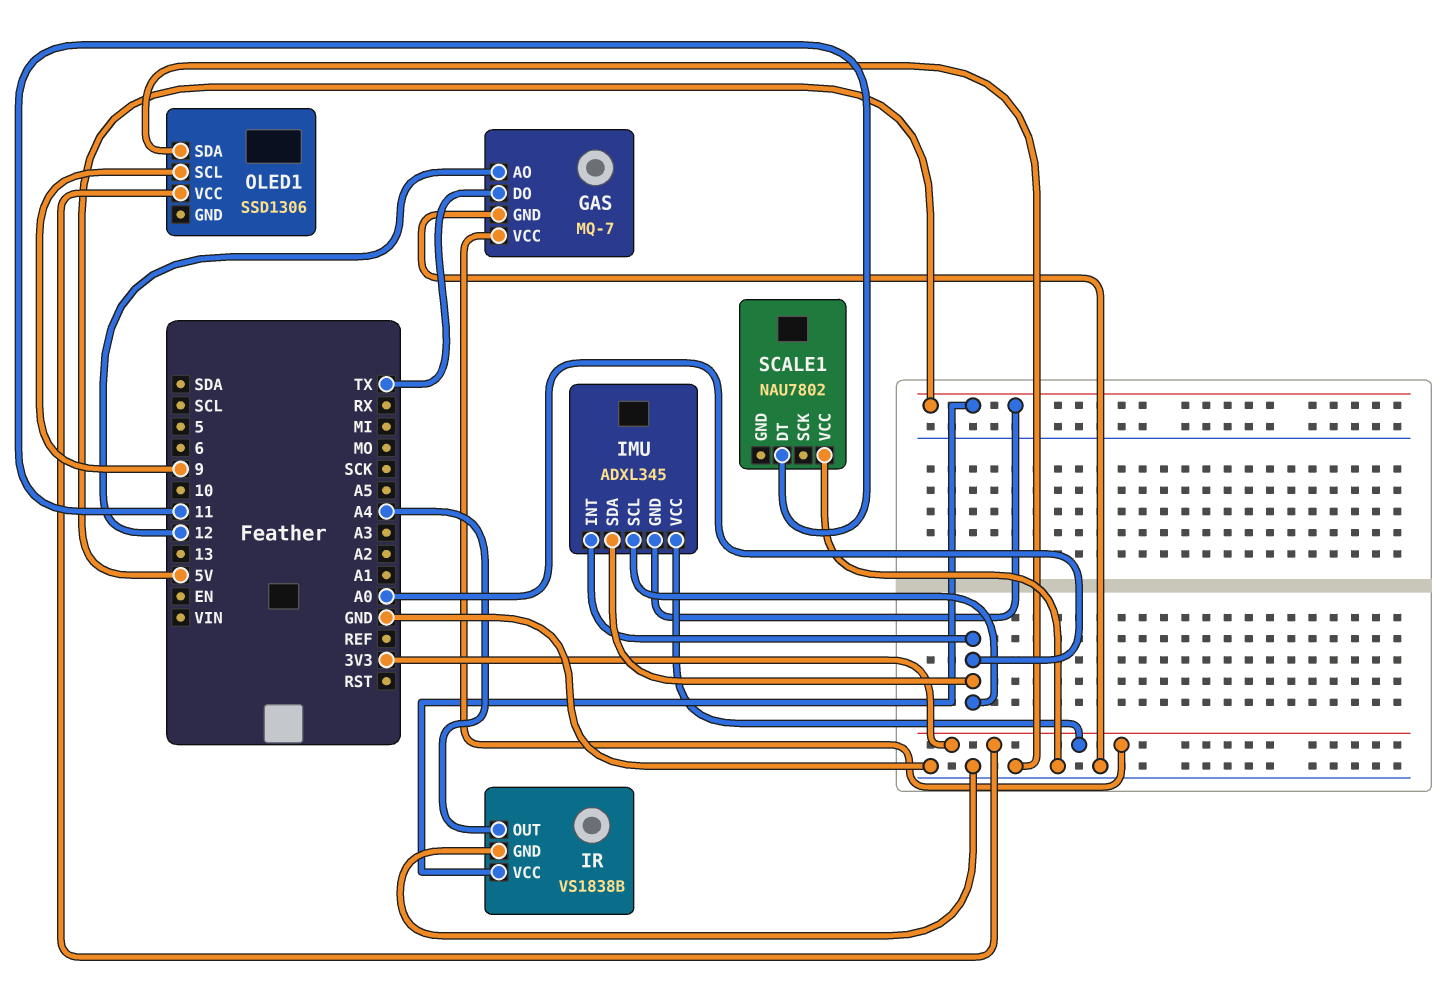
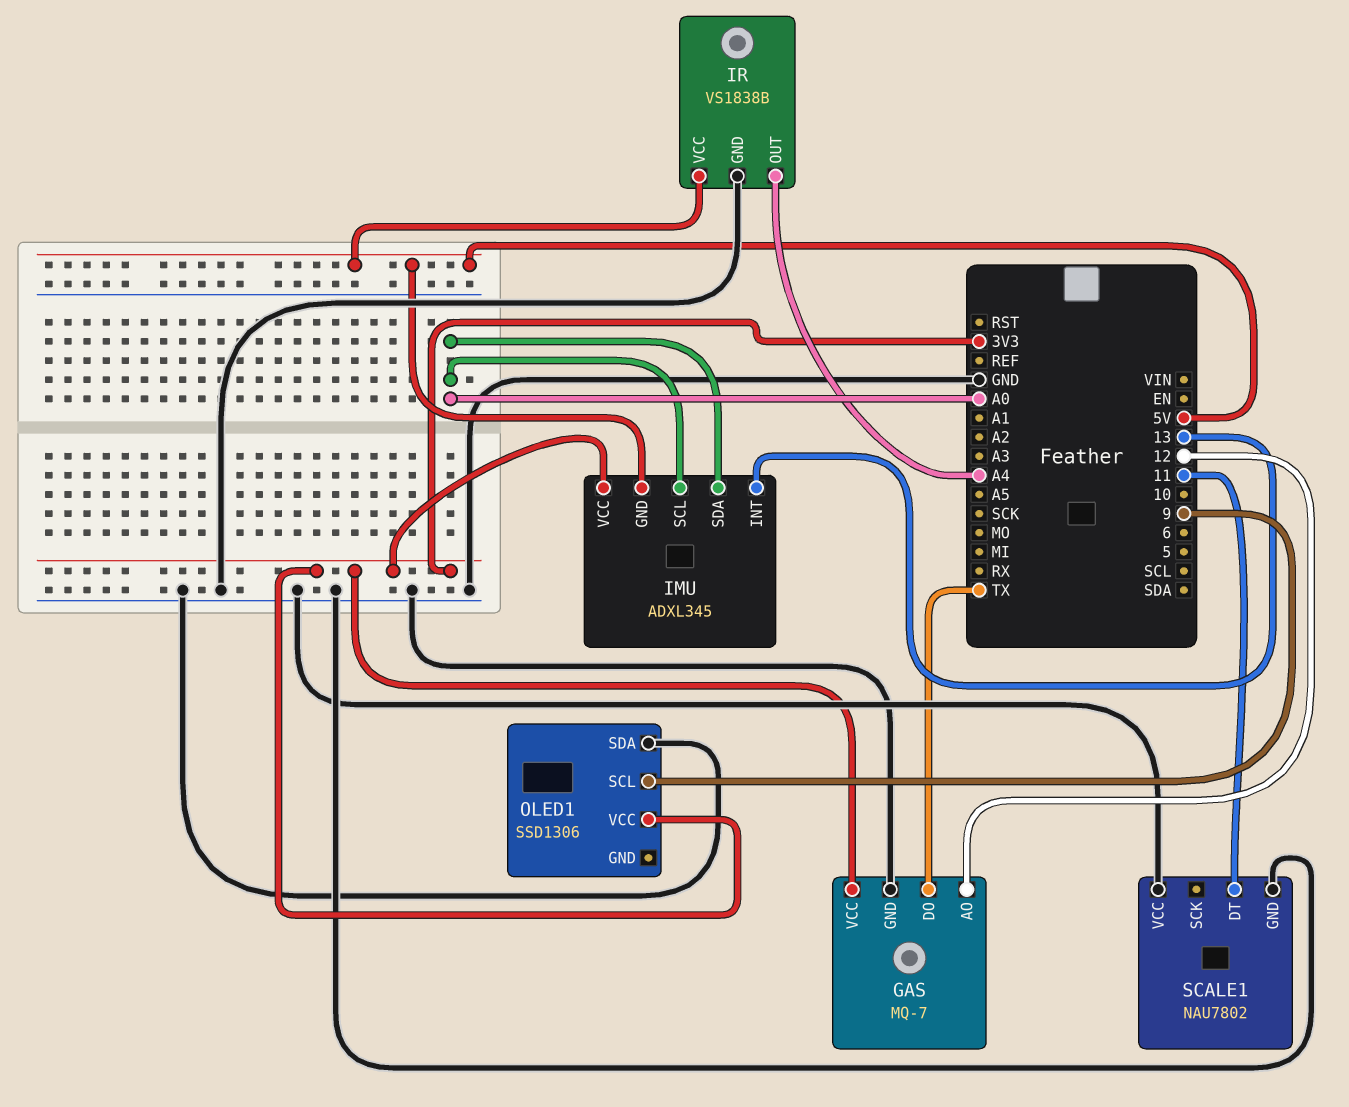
IMU pin INT: A0 -> 13
SCALE1 pin GND: none -> GND

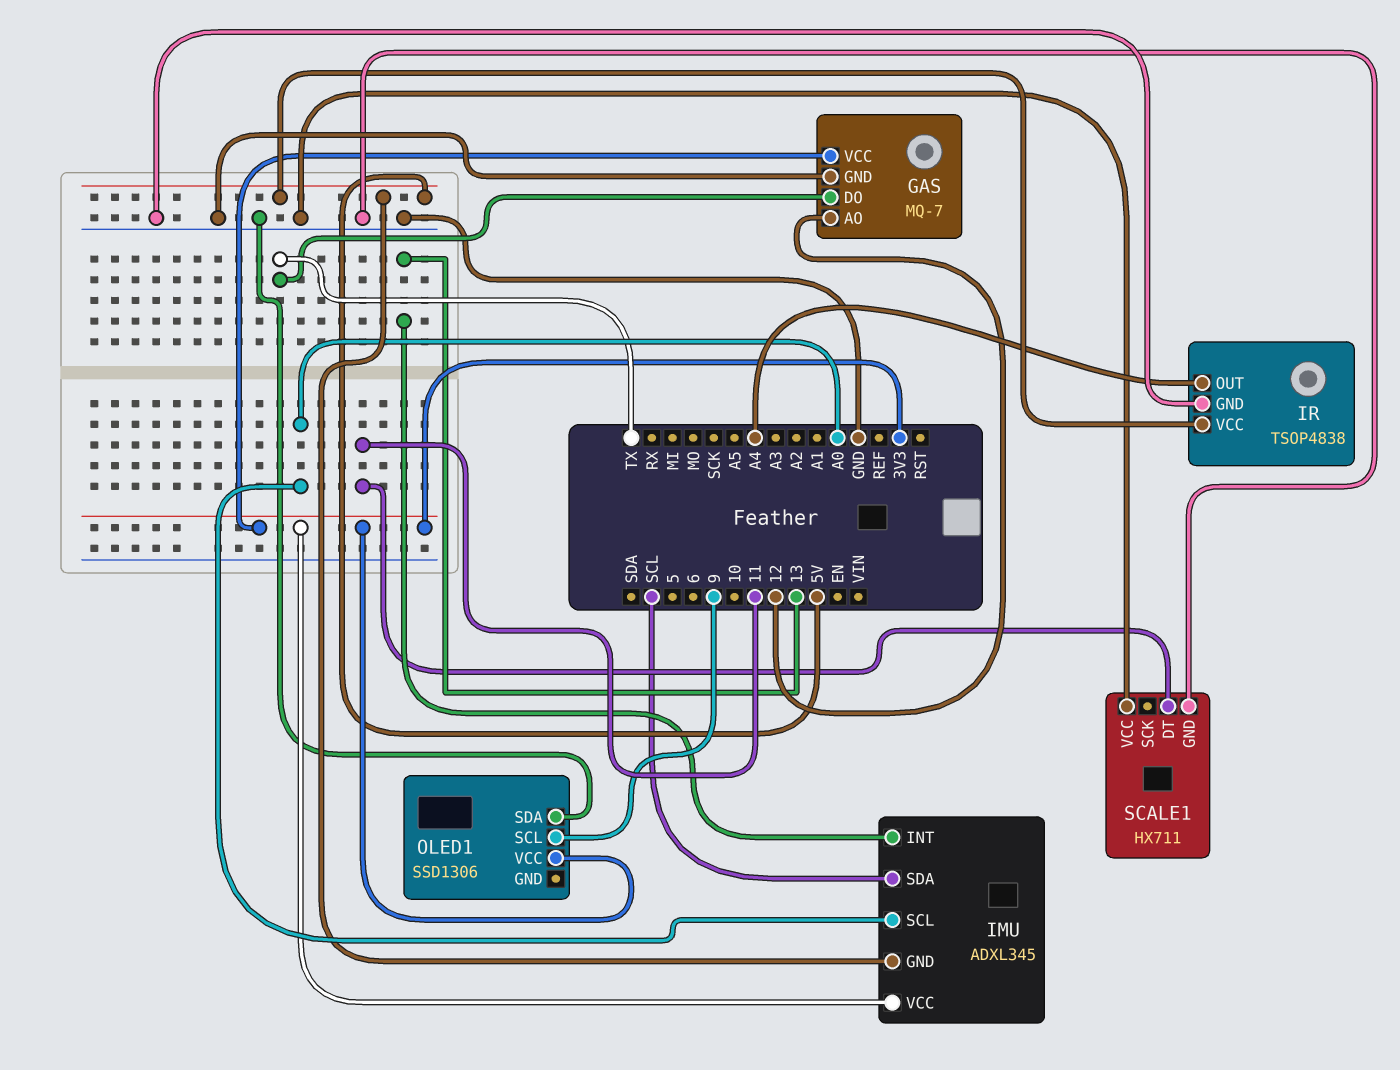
IMU pin SDA: A0 -> SCL
IR: VS1838B -> TSOP4838
SCALE1: NAU7802 -> HX711

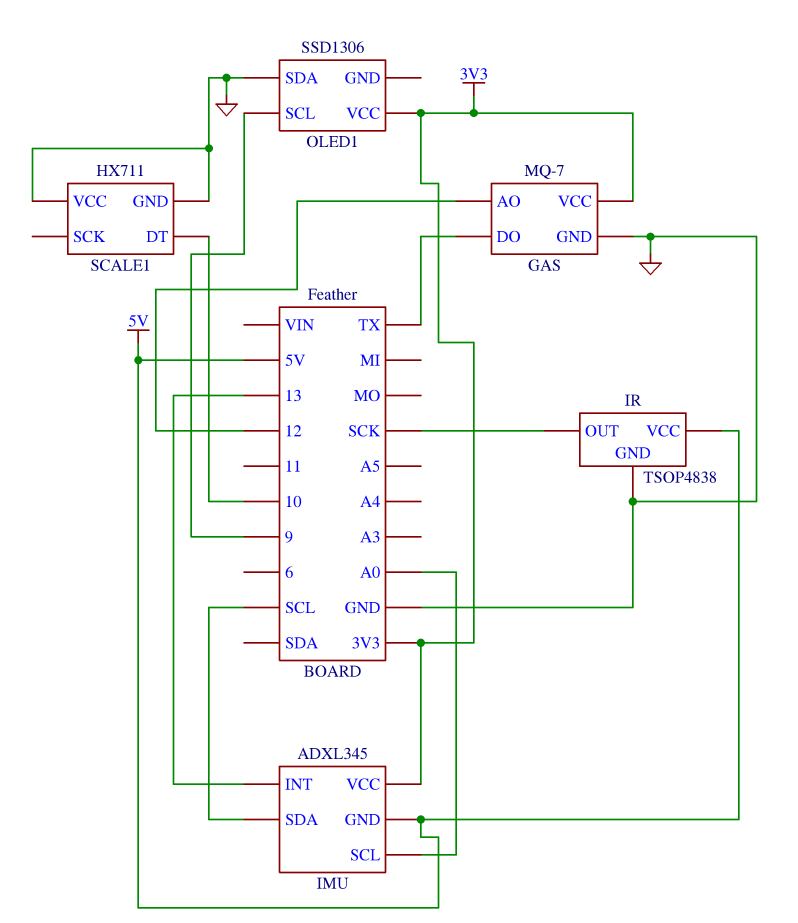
IR pin OUT: A4 -> SCK
SCALE1 pin DT: 11 -> 10

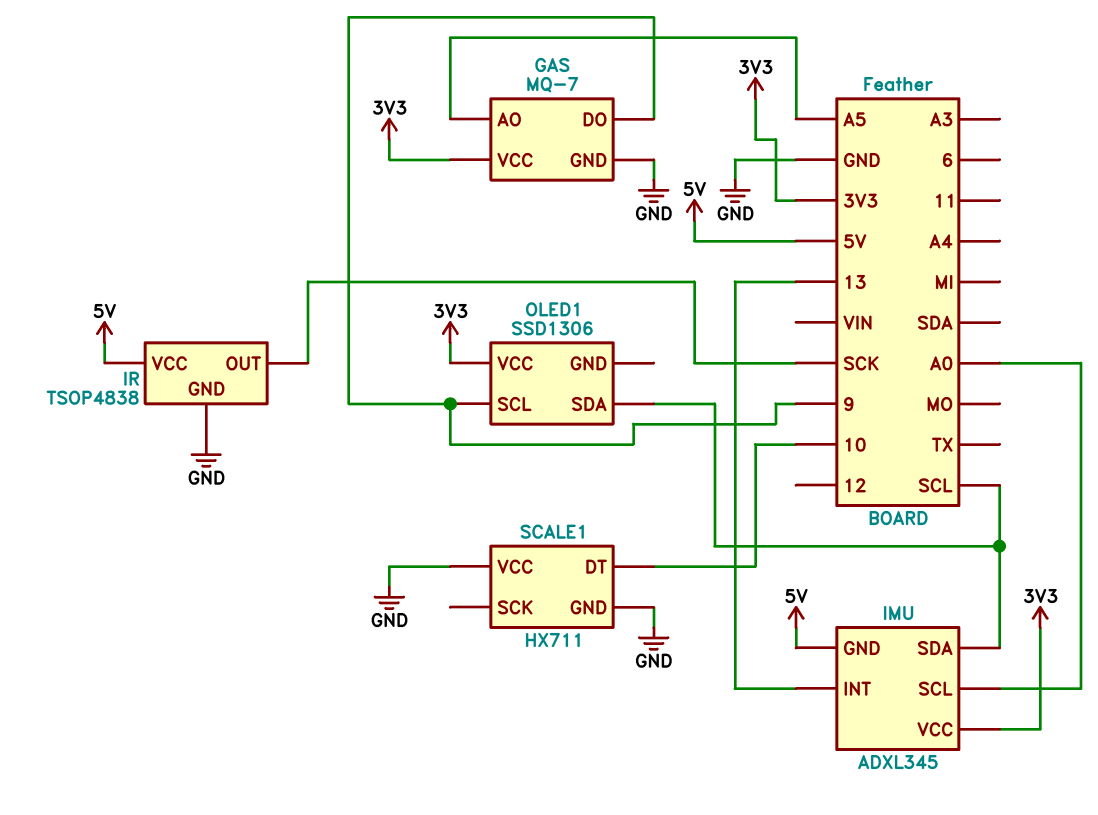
GAS pin AO: 12 -> A5
GAS pin DO: TX -> 9
OLED1 pin SDA: GND -> SCL

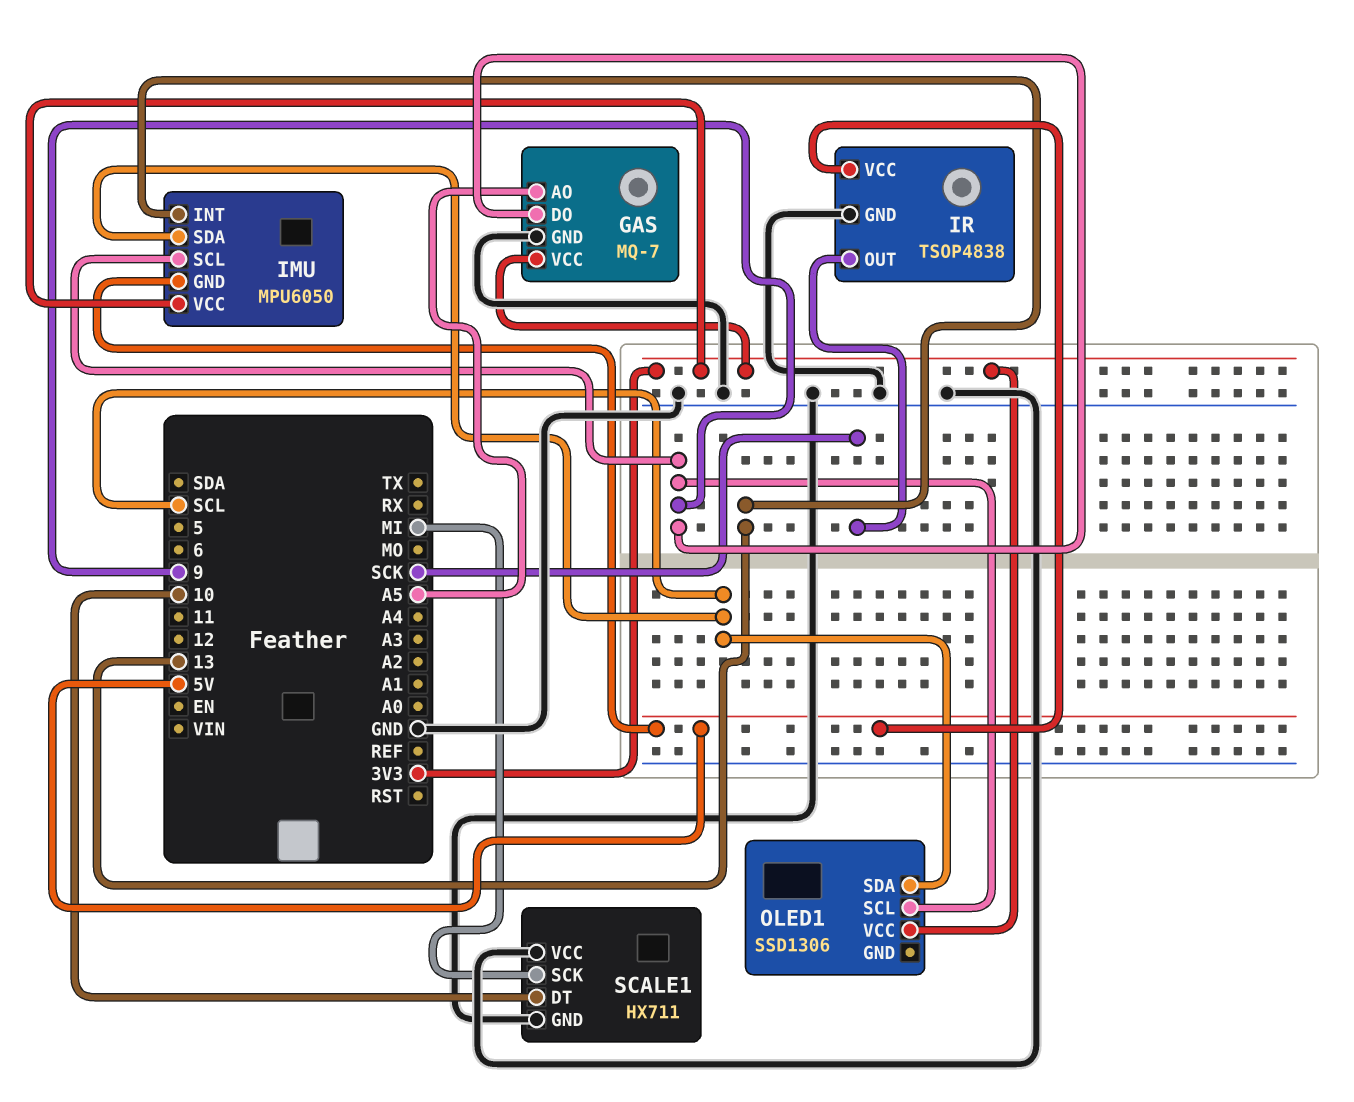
IMU: ADXL345 -> MPU6050
IMU pin SCL: A0 -> 9
SCALE1 pin SCK: none -> MI

